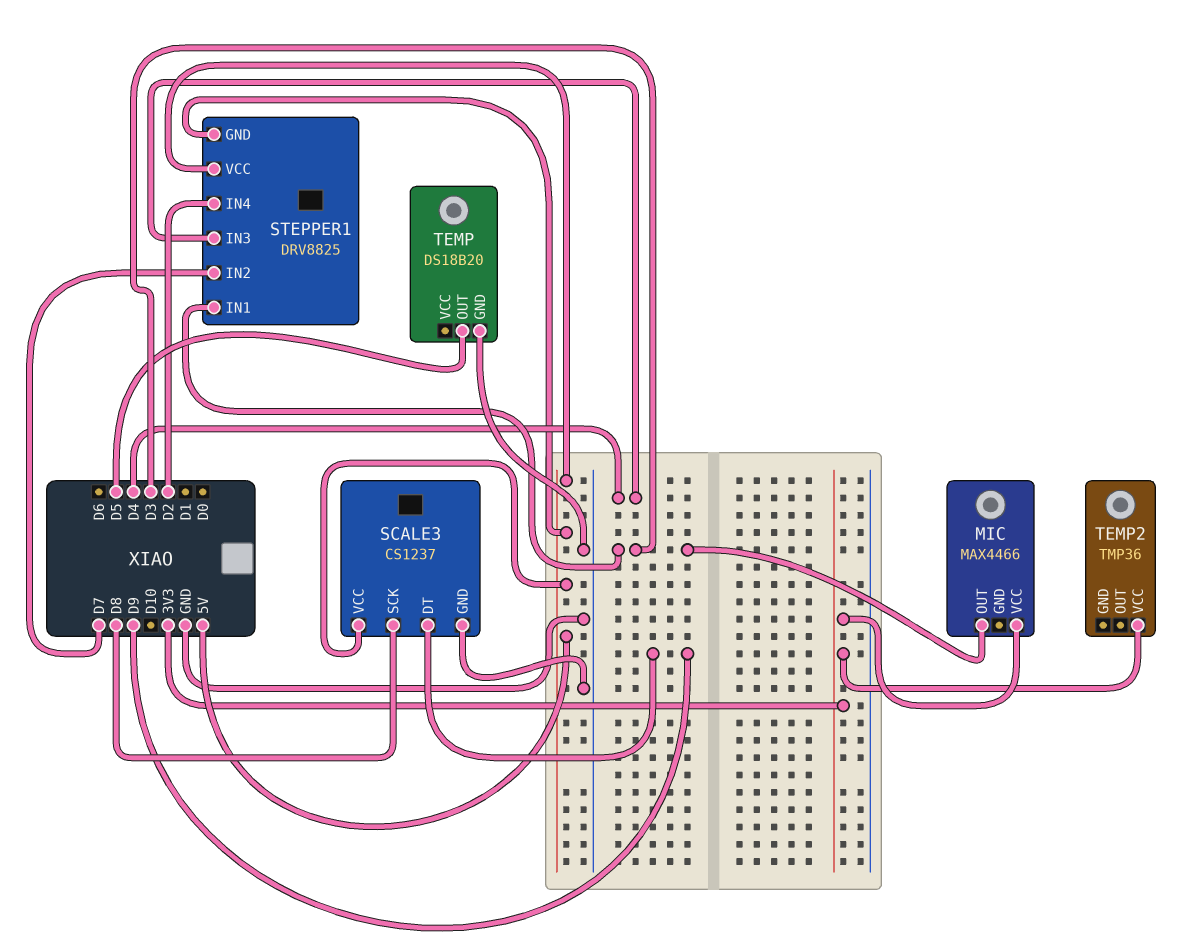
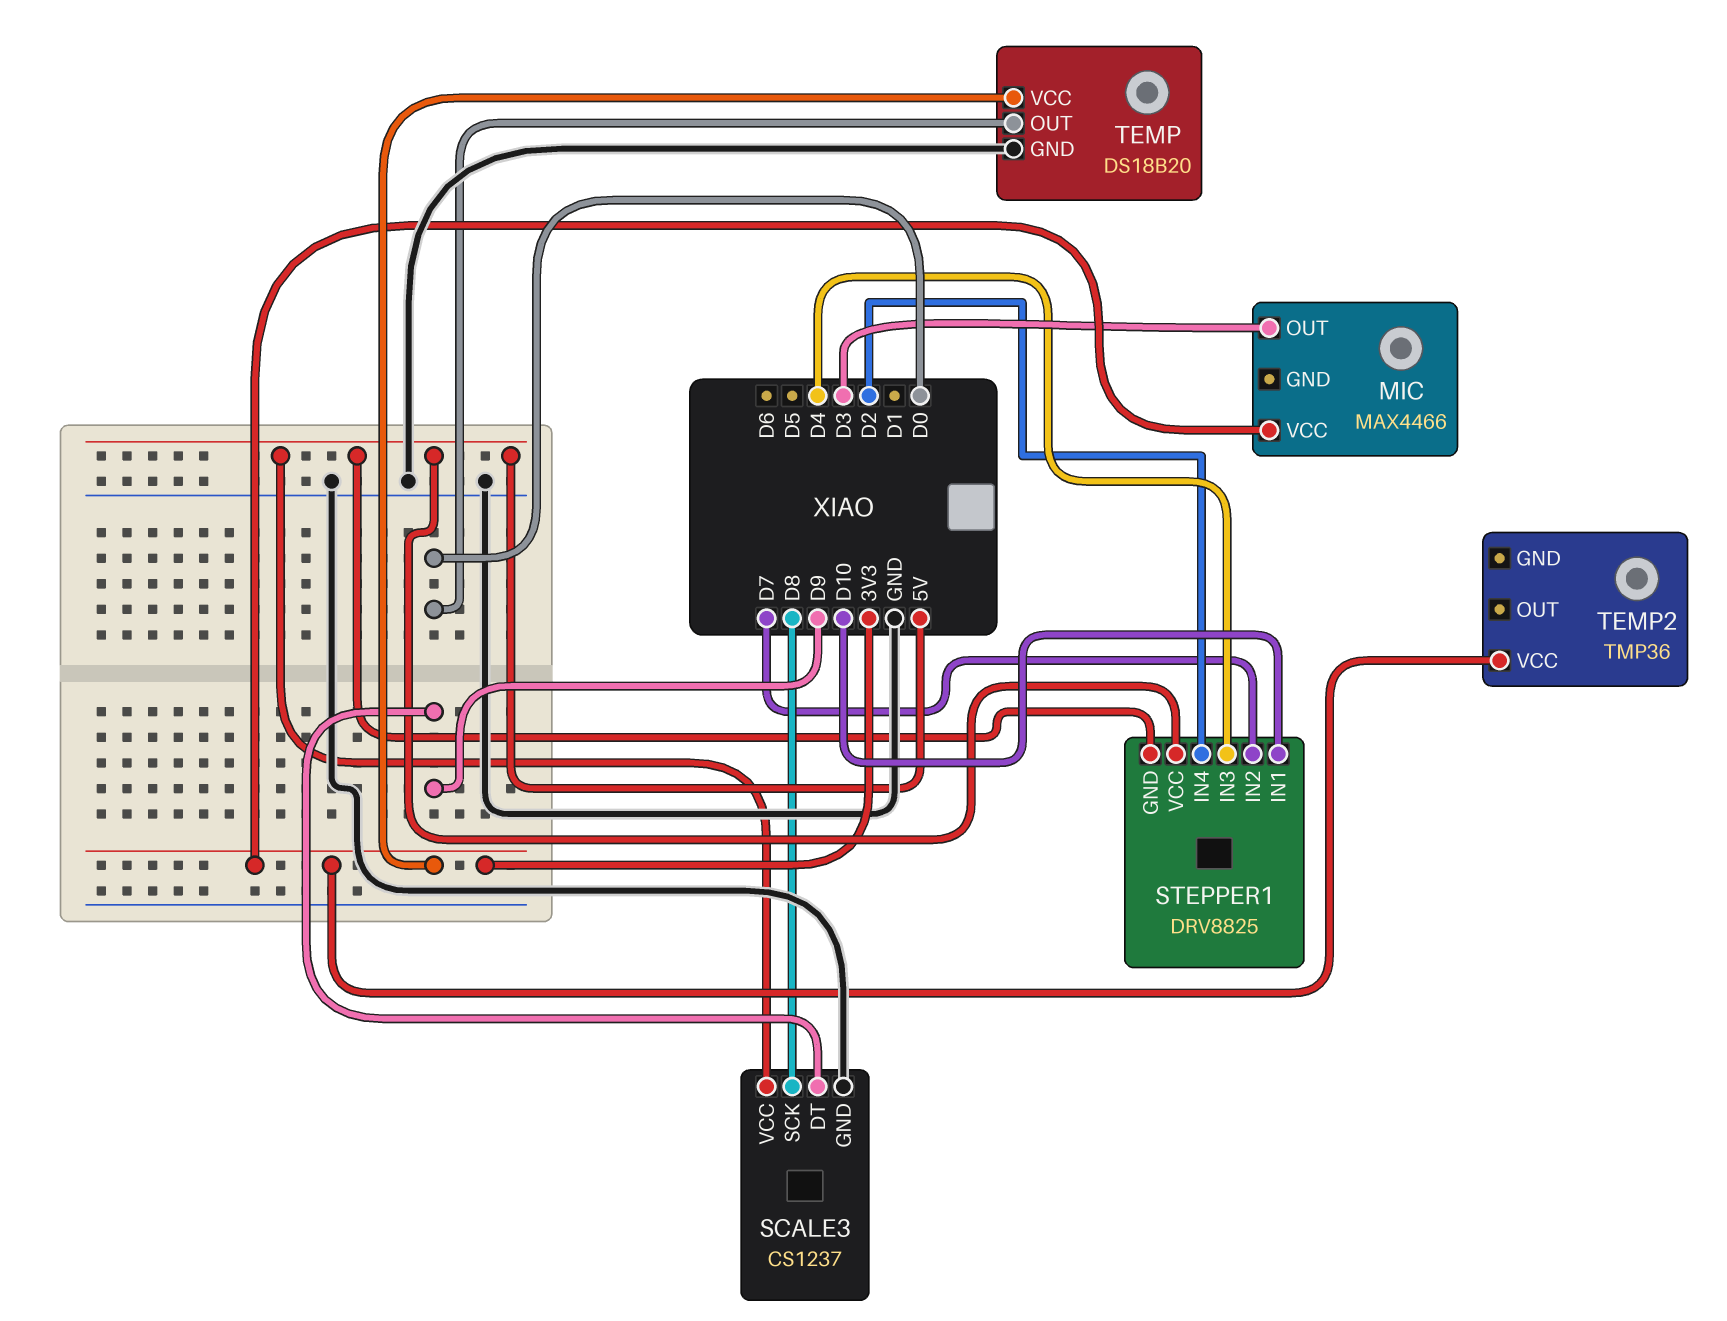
STEPPER1 pin IN1: D3 -> D10
TEMP pin OUT: D5 -> D0
TEMP pin VCC: none -> 3V3

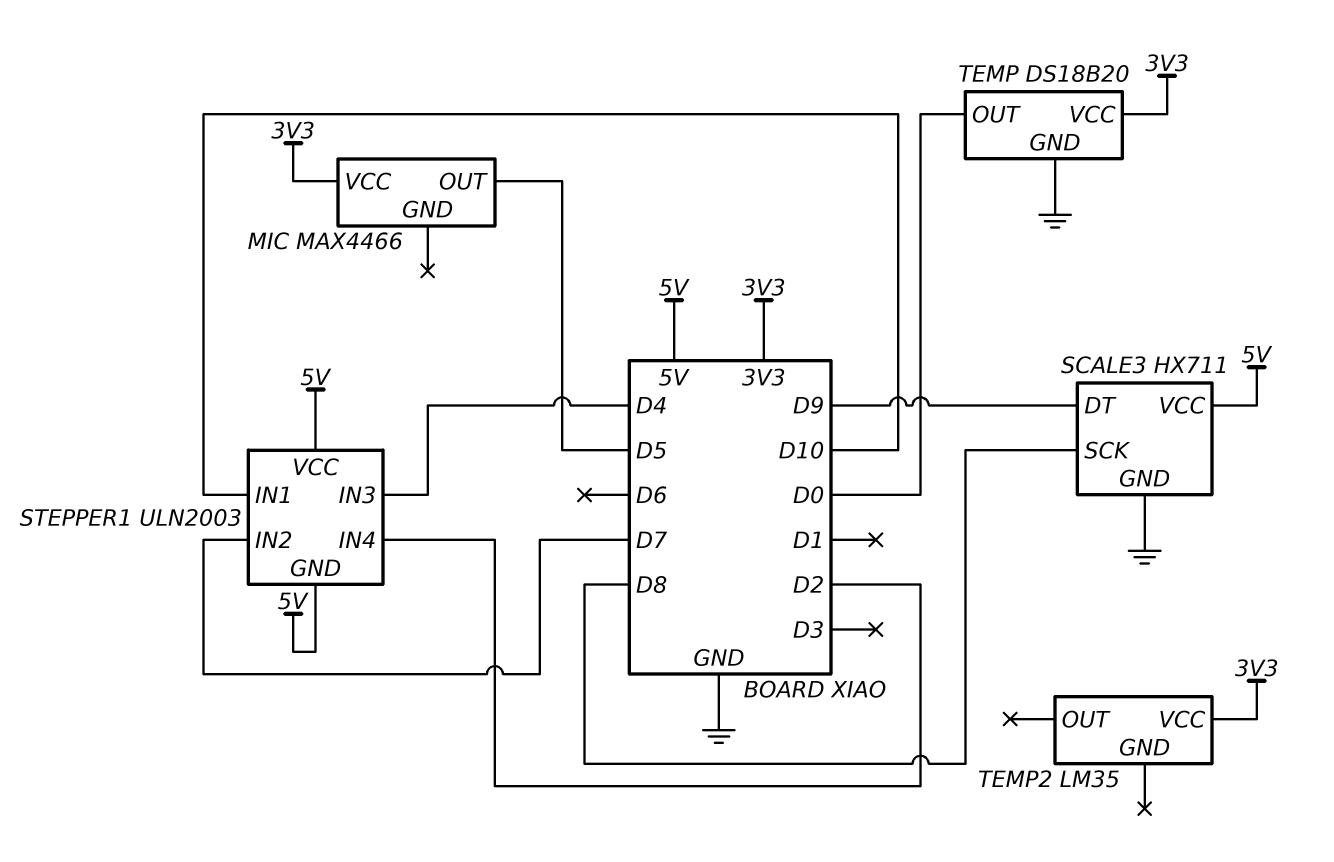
MIC pin OUT: D3 -> D5
SCALE3: CS1237 -> HX711
STEPPER1: DRV8825 -> ULN2003
TEMP2: TMP36 -> LM35

